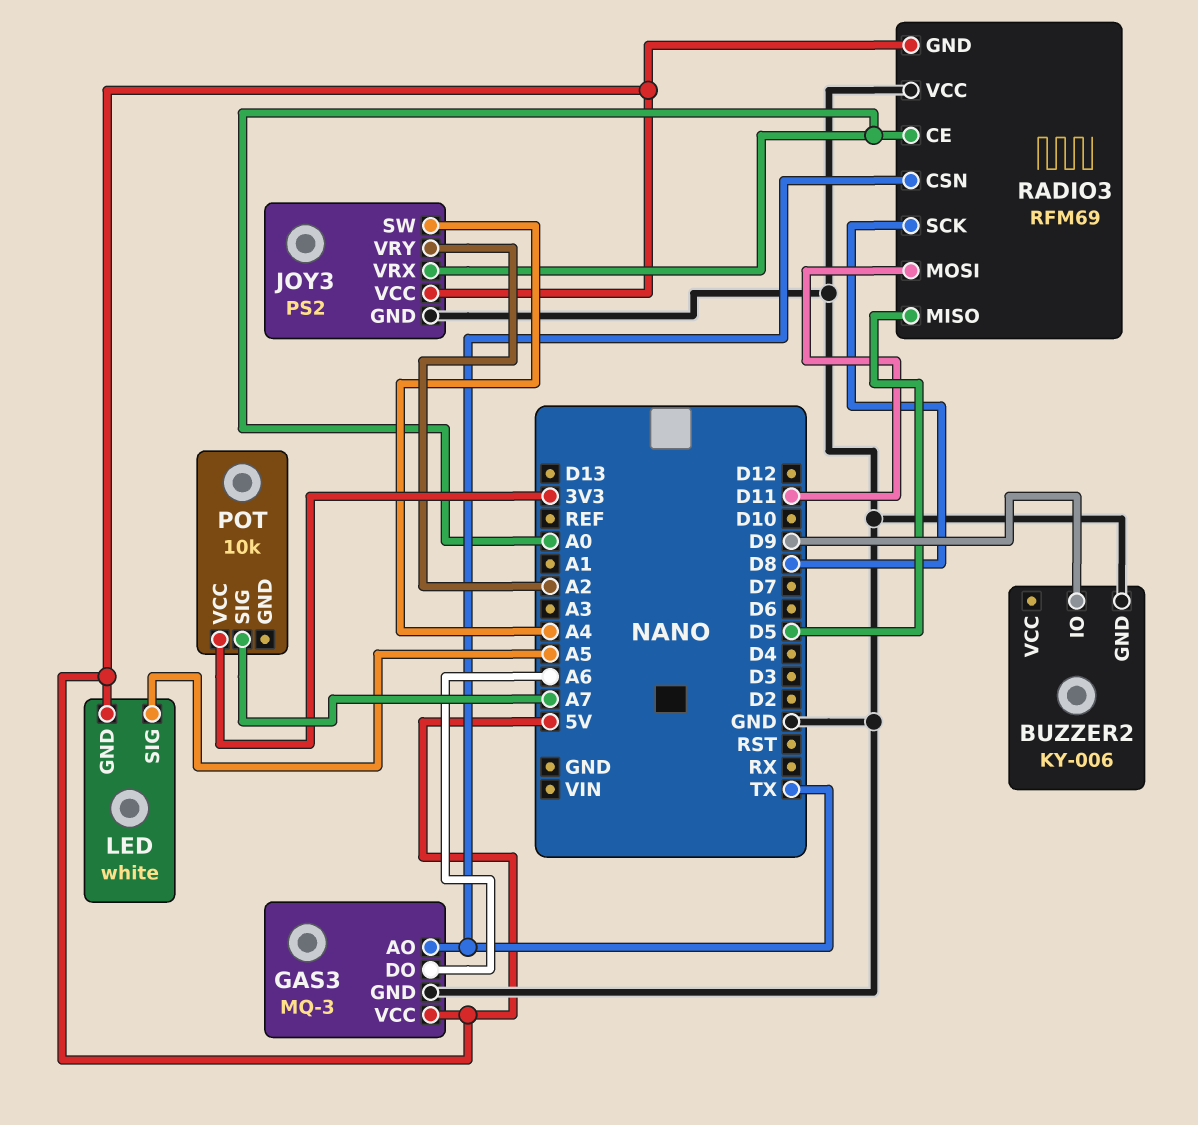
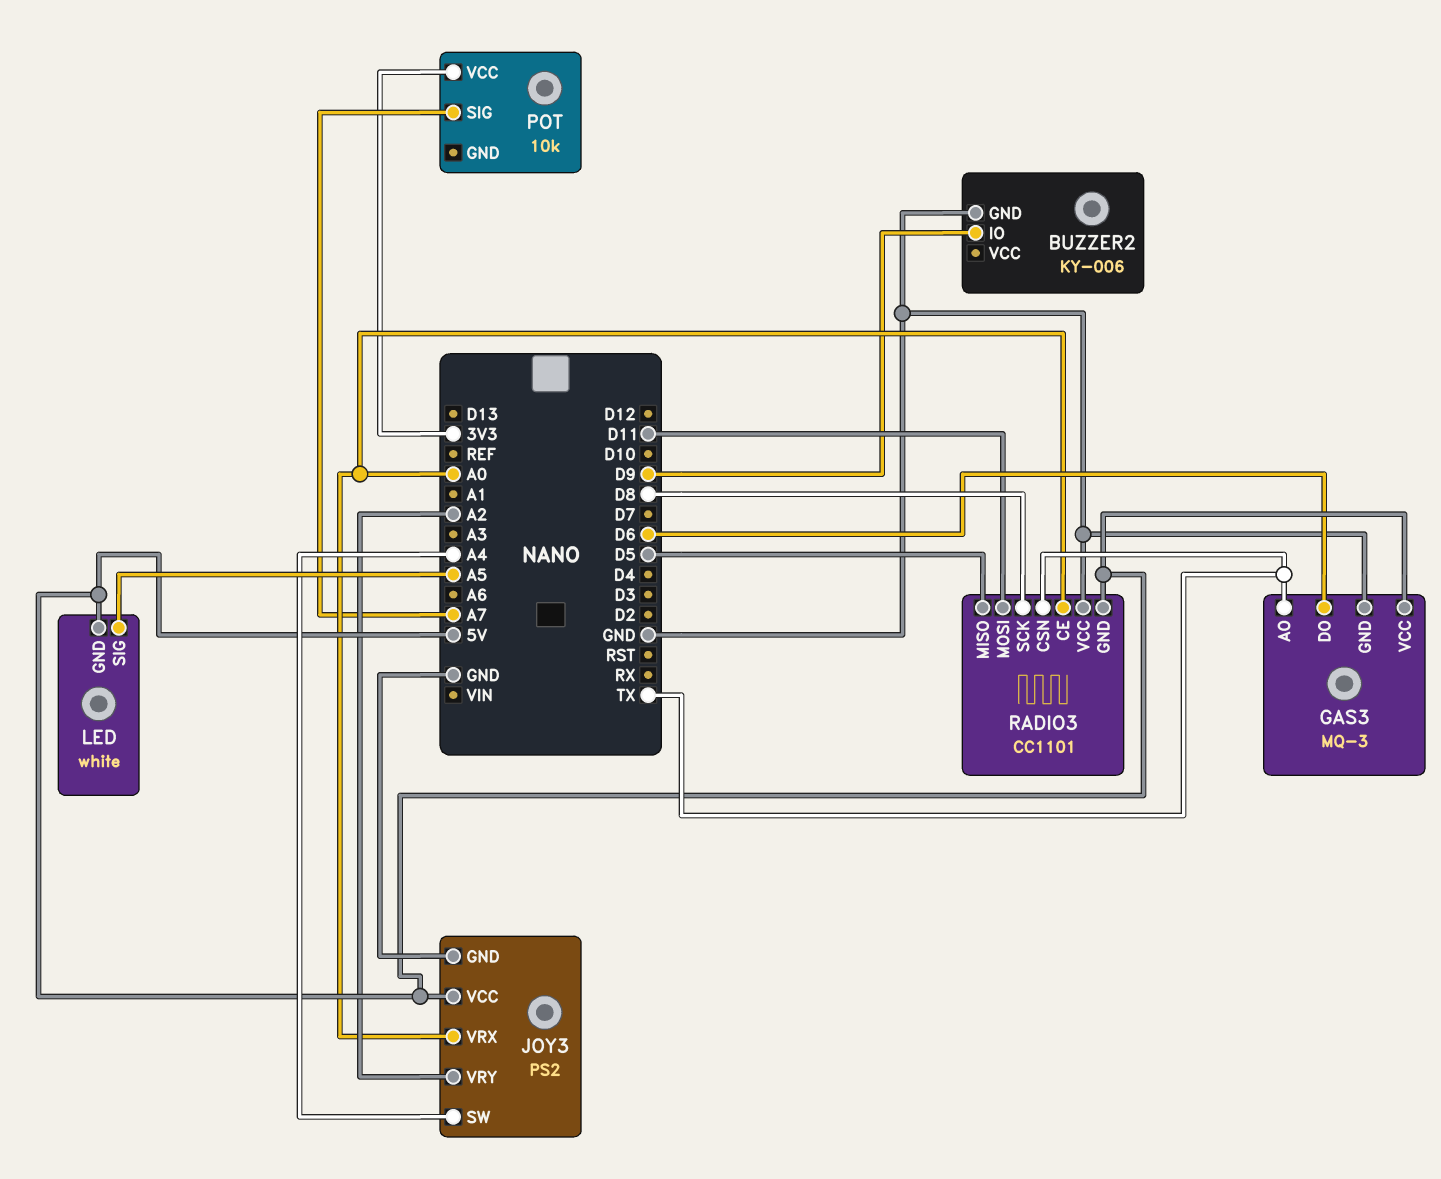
GAS3 pin DO: A6 -> D6
RADIO3: RFM69 -> CC1101

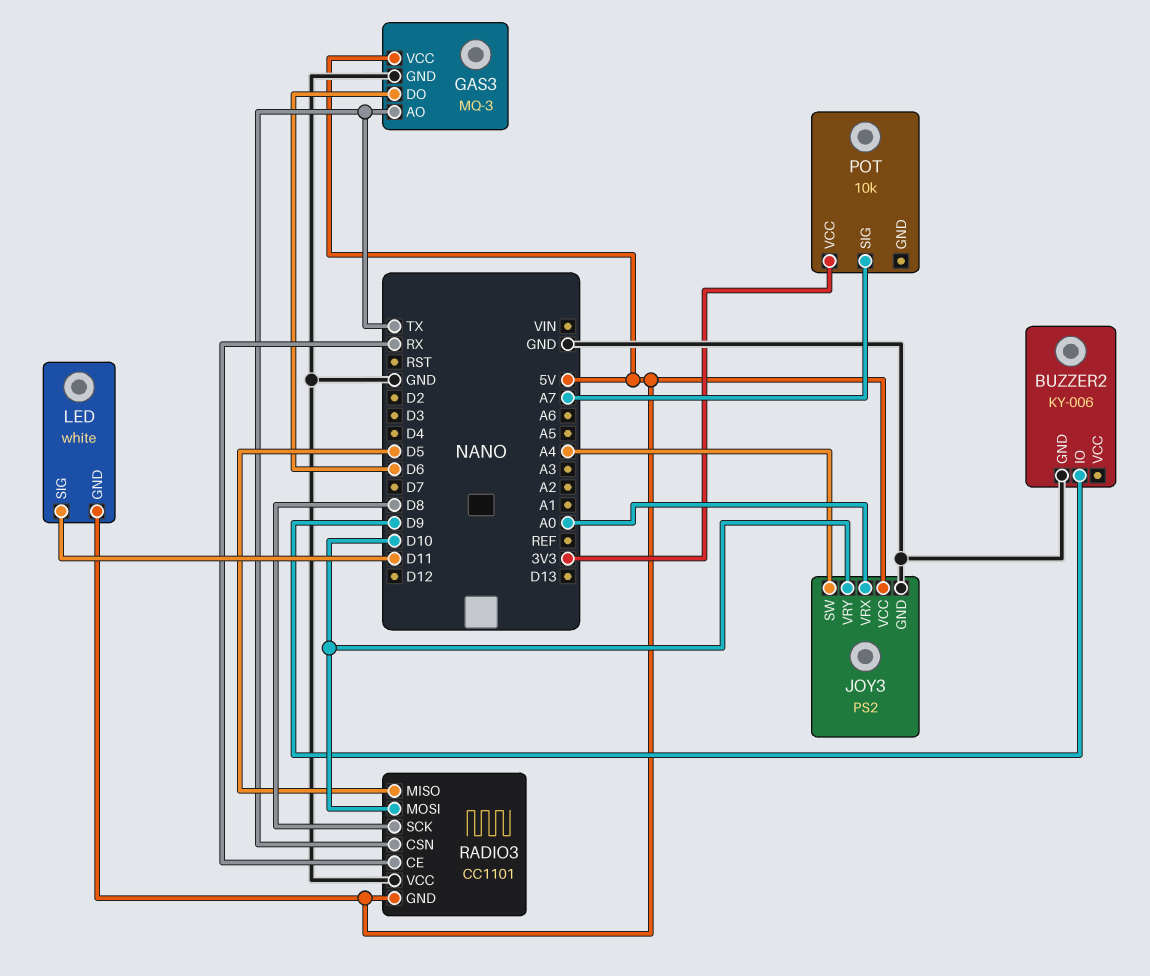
JOY3 pin VRY: A2 -> D10
LED pin SIG: A5 -> D11
RADIO3 pin CE: A0 -> RX
RADIO3 pin MOSI: D11 -> D10

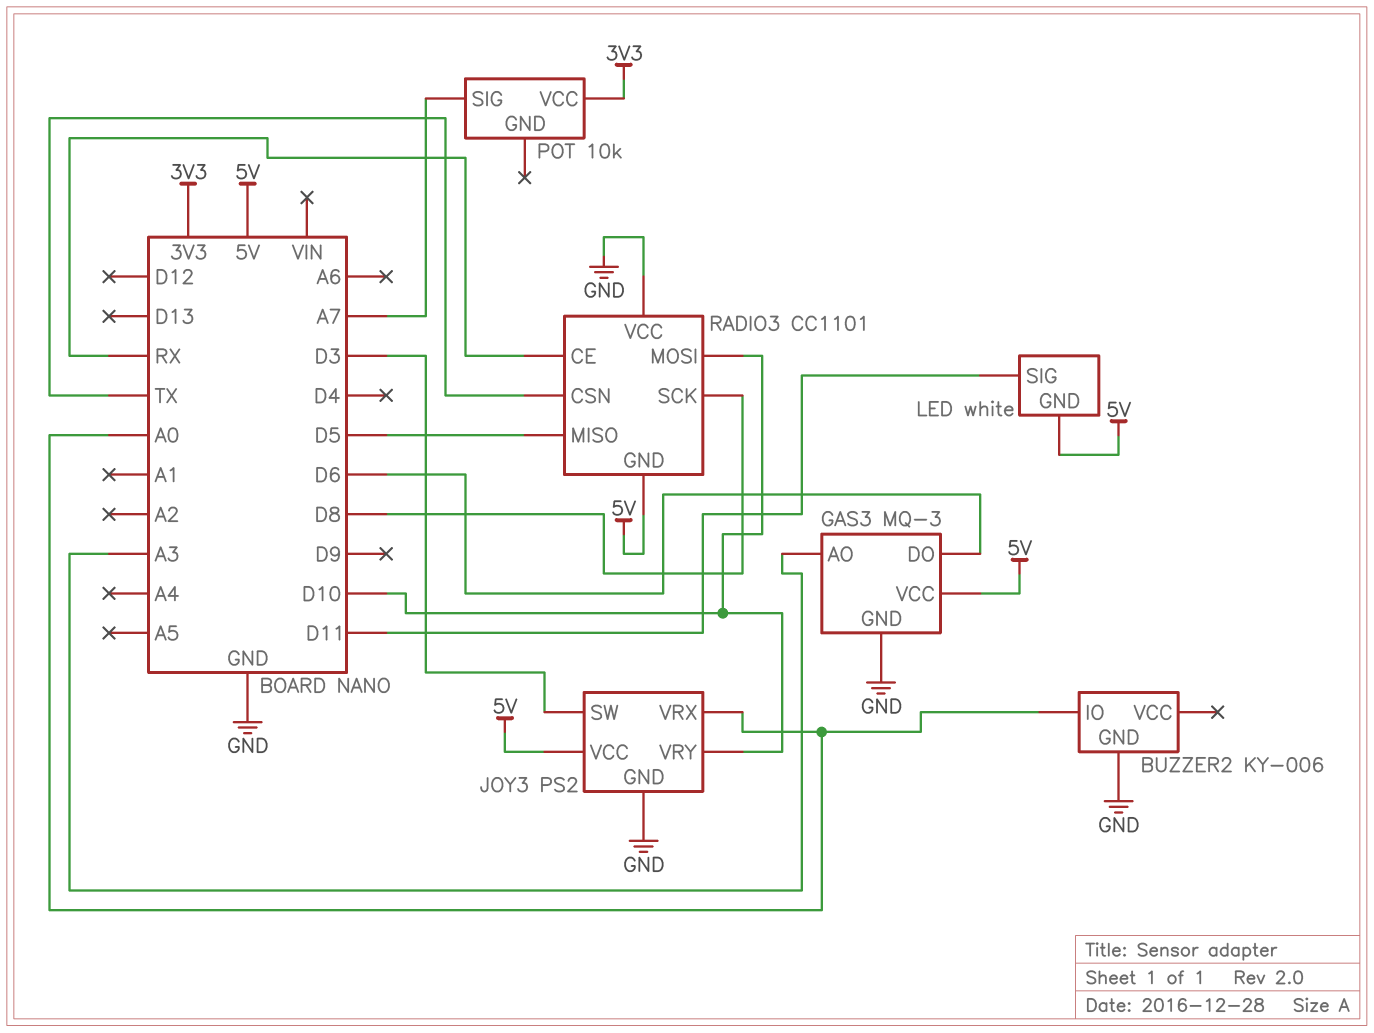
BUZZER2 pin IO: D9 -> A0
GAS3 pin AO: TX -> A3
JOY3 pin SW: A4 -> D3

